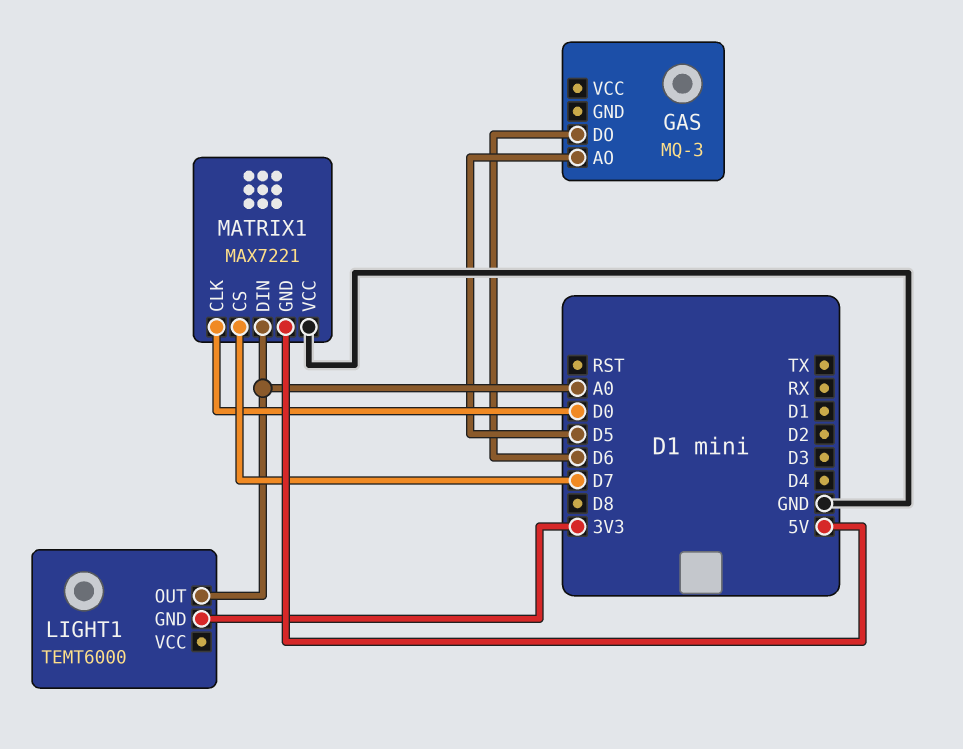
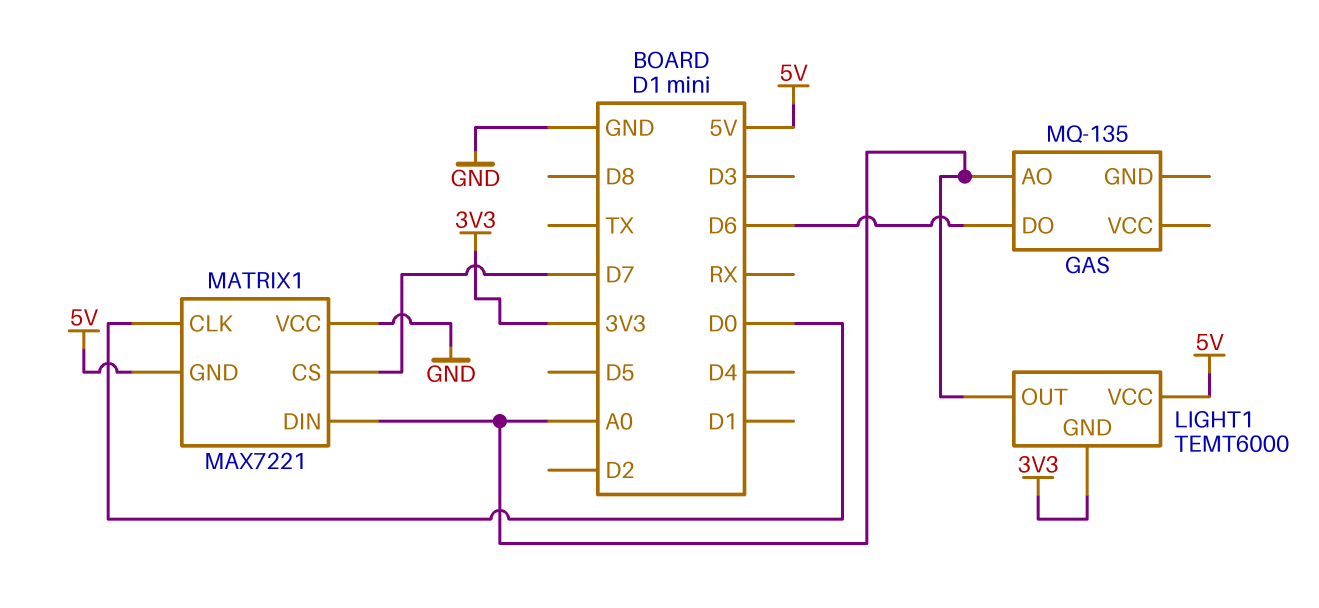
GAS: MQ-3 -> MQ-135
GAS pin AO: D5 -> A0
LIGHT1 pin VCC: none -> 5V

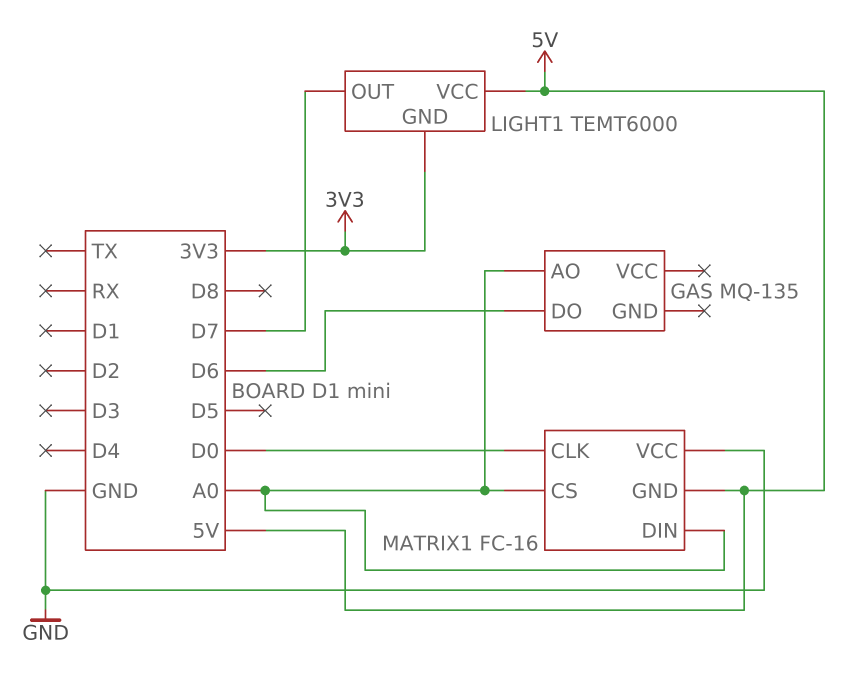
LIGHT1 pin OUT: A0 -> D7
MATRIX1: MAX7221 -> FC-16
MATRIX1 pin CS: D7 -> A0

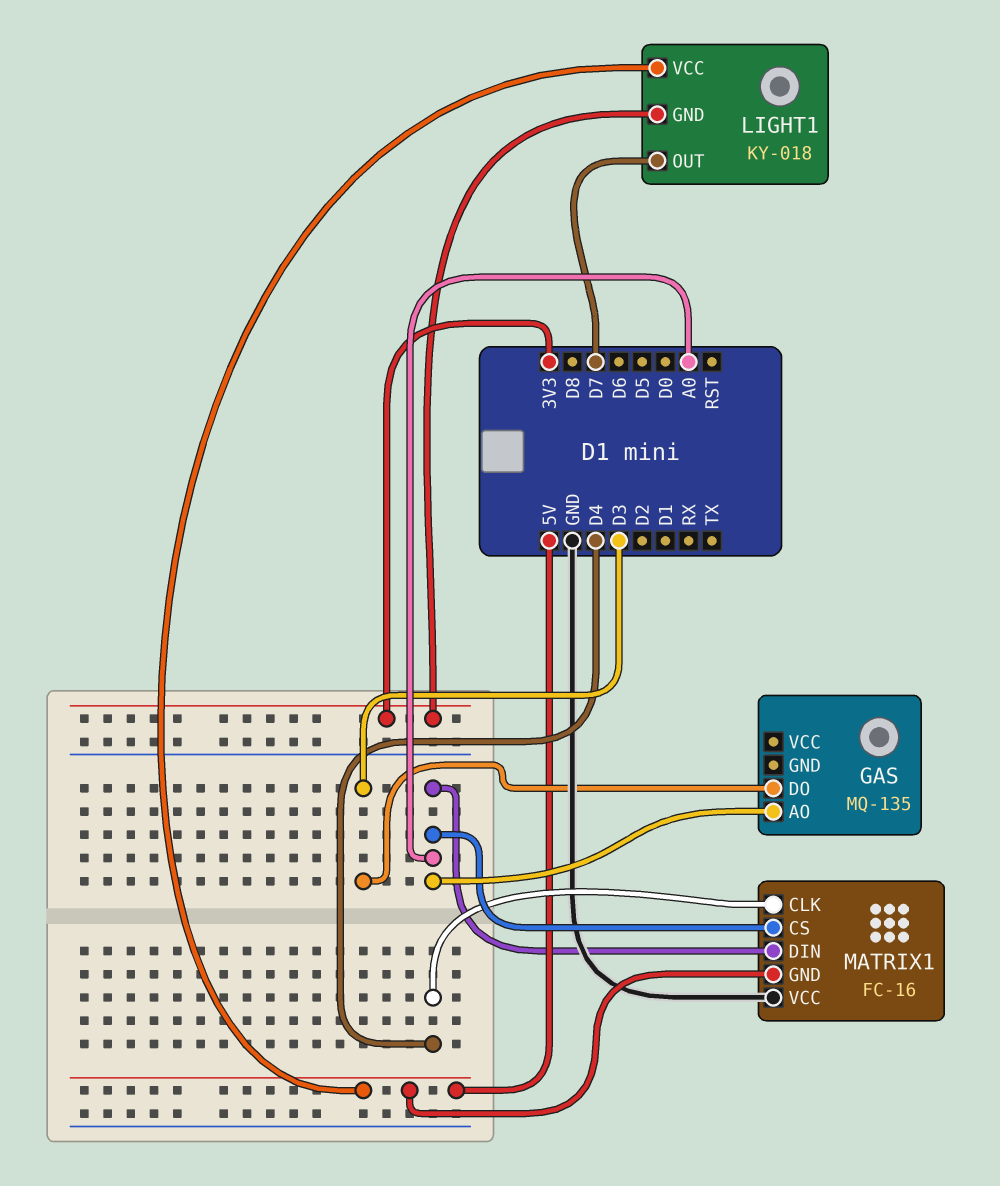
GAS pin DO: D6 -> D3
LIGHT1: TEMT6000 -> KY-018
MATRIX1 pin CLK: D0 -> D4

